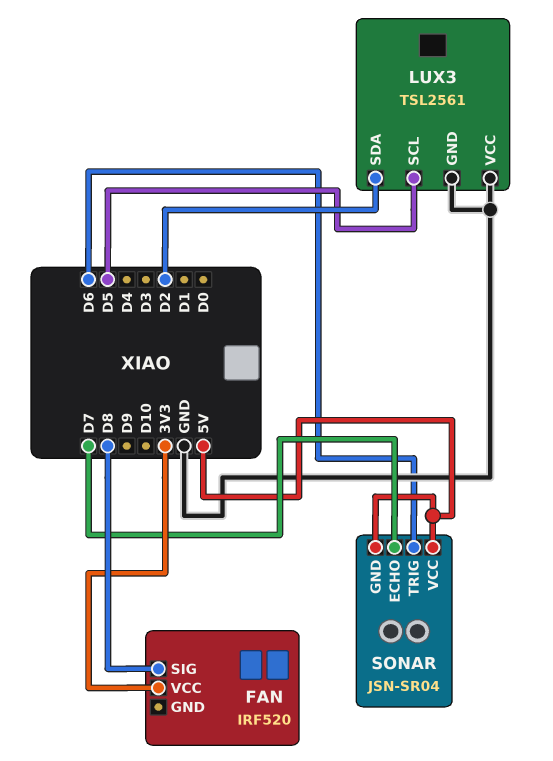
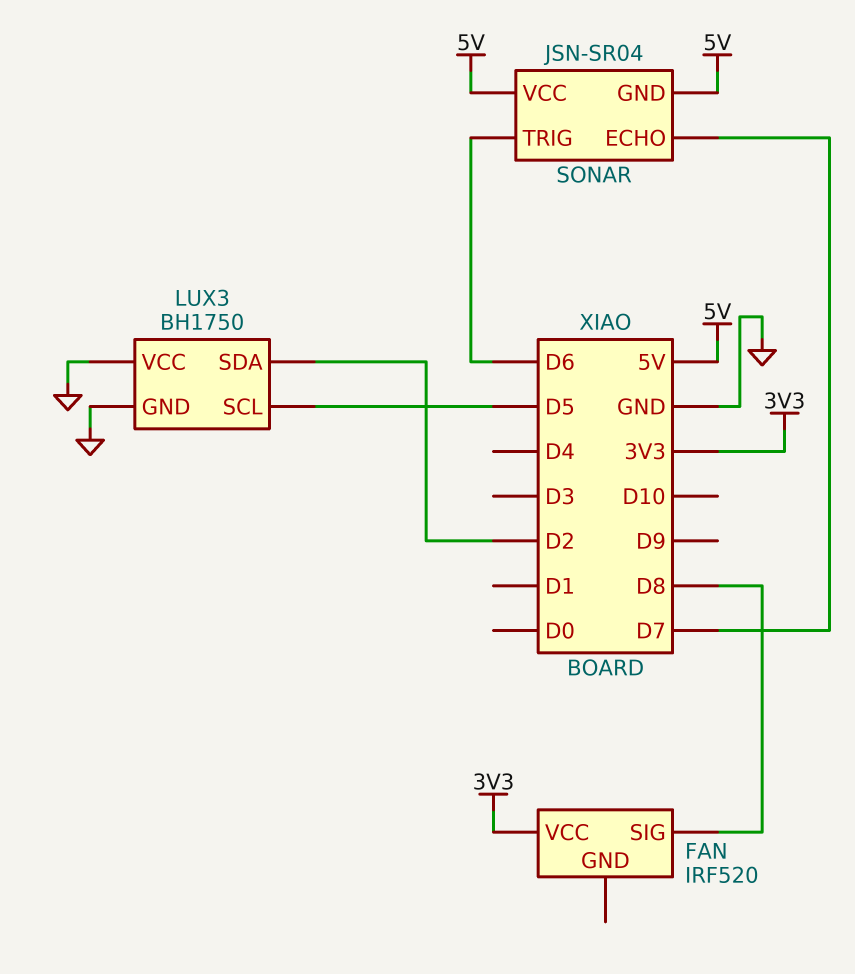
LUX3: TSL2561 -> BH1750

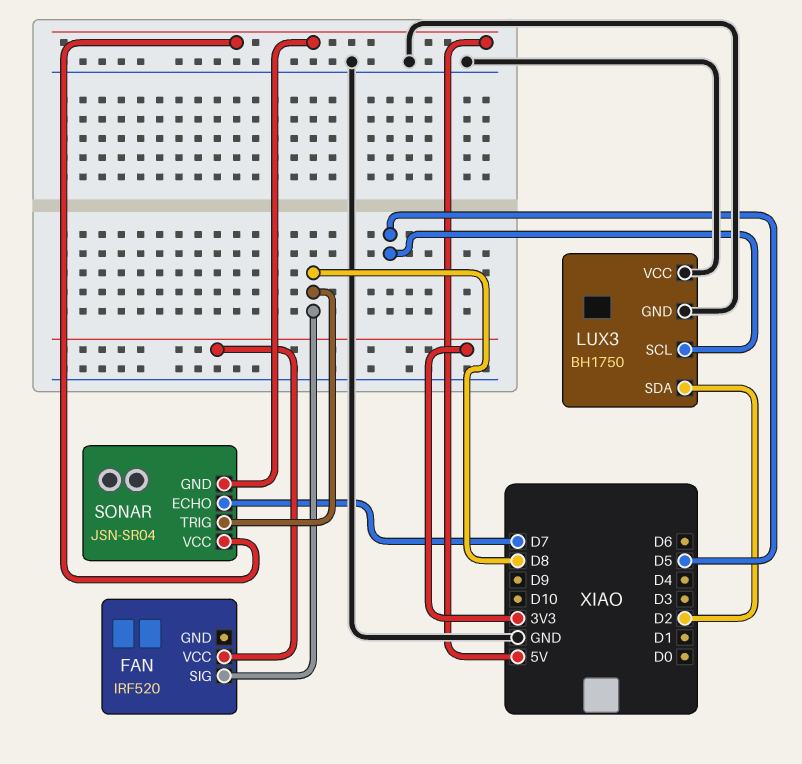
SONAR pin TRIG: D6 -> D8

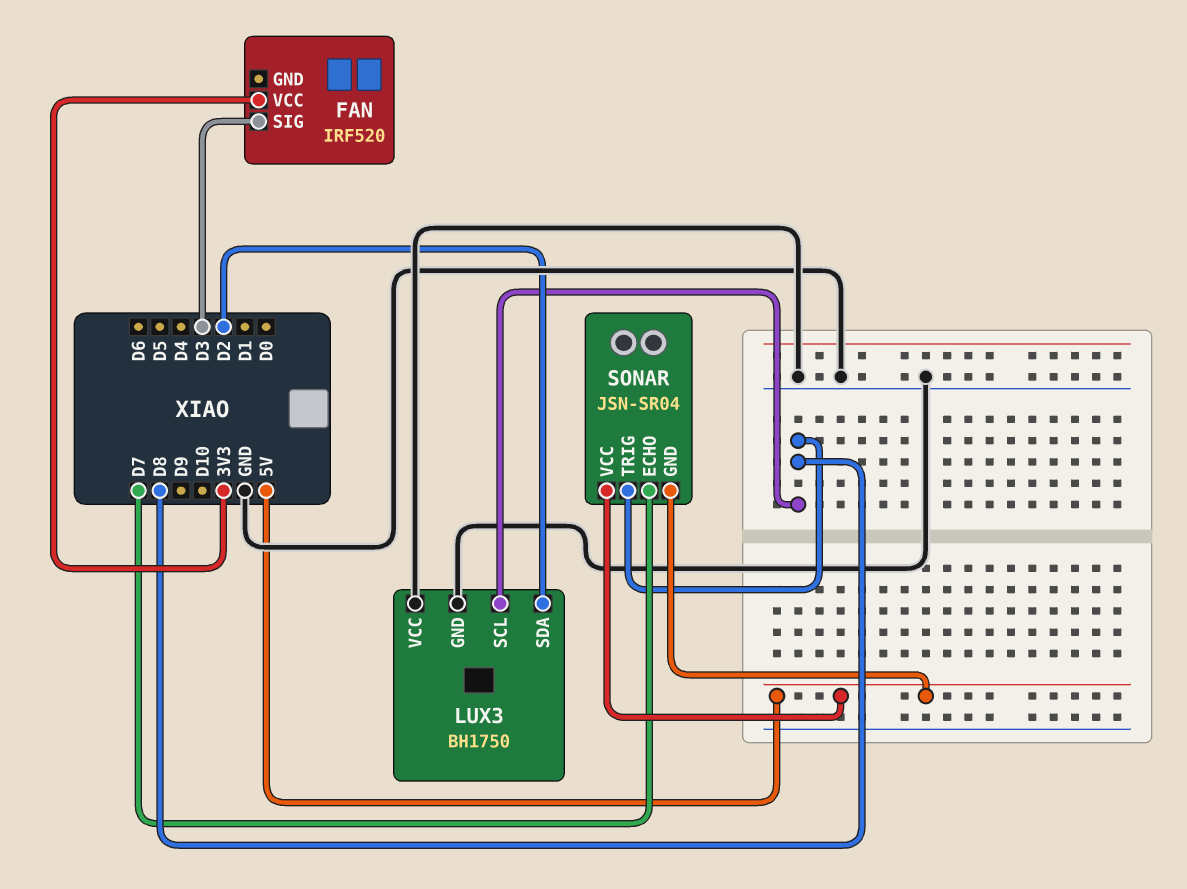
FAN pin SIG: D8 -> D3
LUX3 pin SCL: D5 -> D8

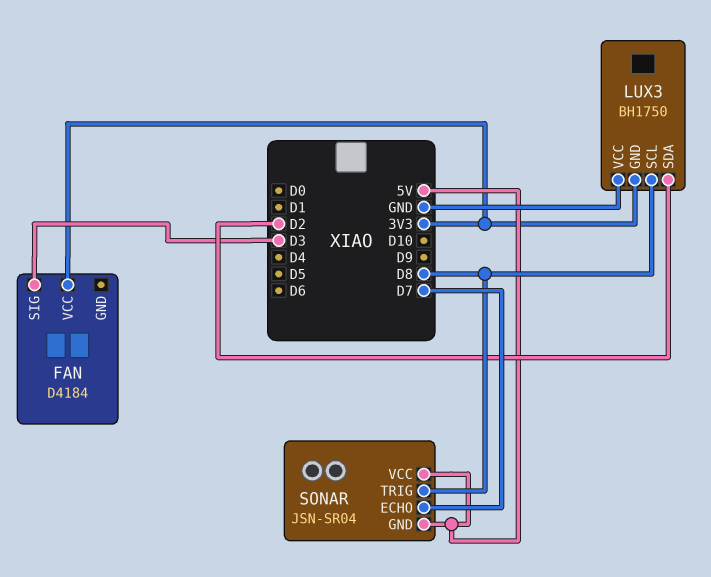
FAN: IRF520 -> D4184
LUX3 pin GND: GND -> 3V3

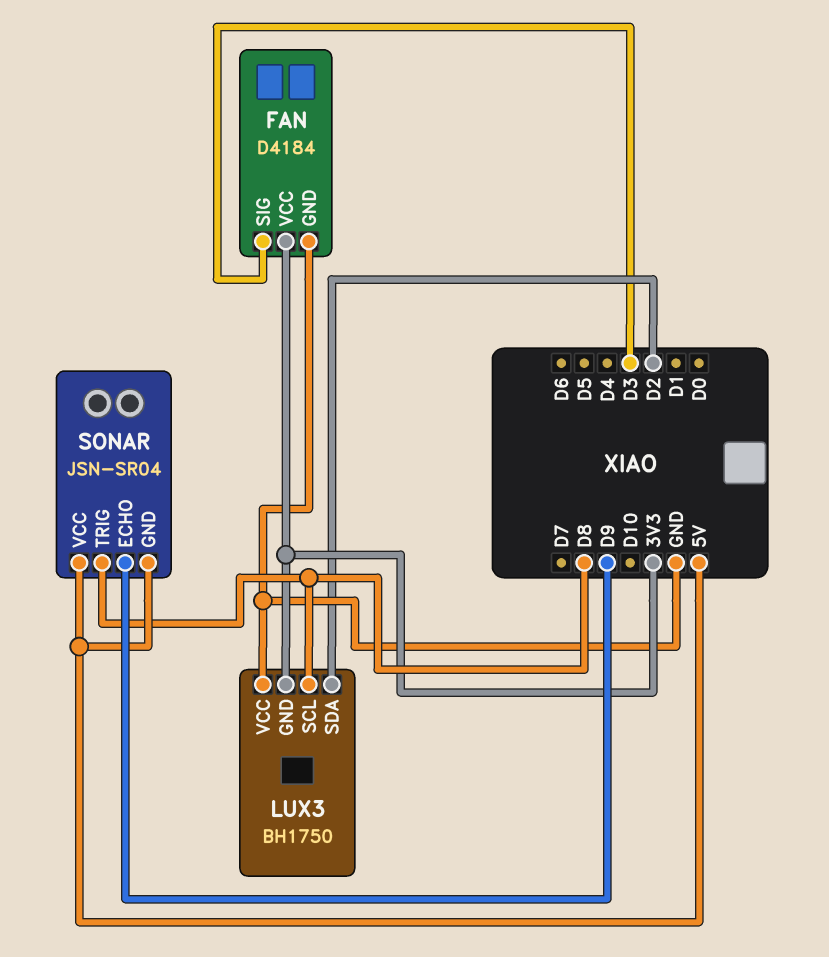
FAN pin GND: none -> GND
SONAR pin ECHO: D7 -> D9

